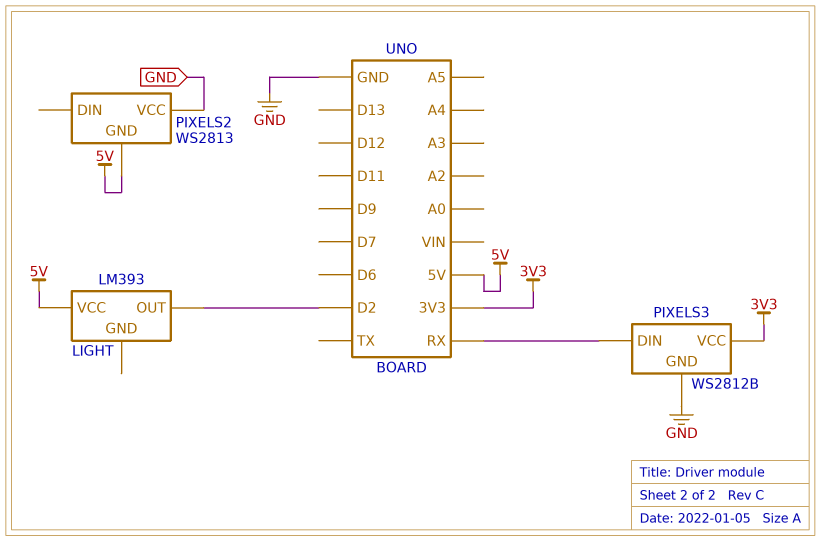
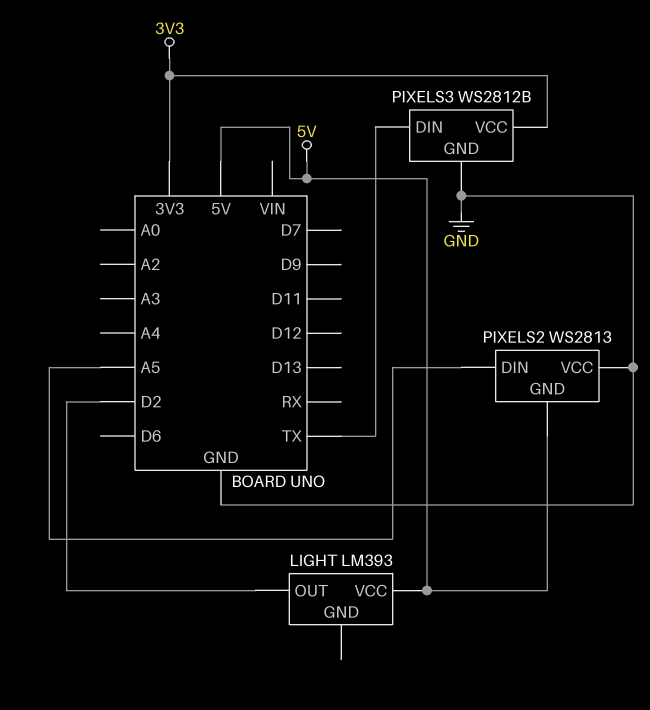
PIXELS2 pin DIN: none -> A5
PIXELS3 pin DIN: RX -> TX

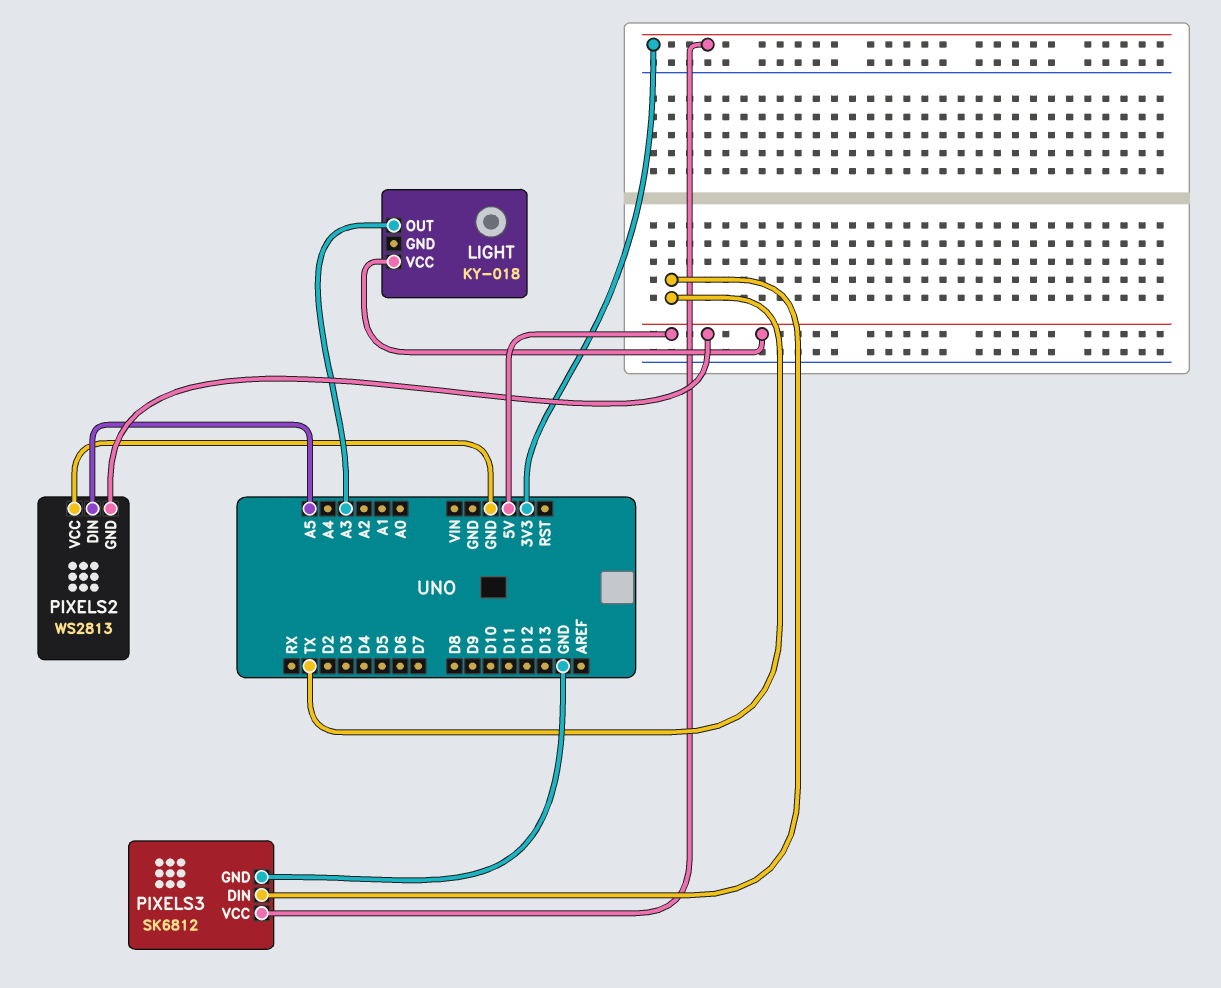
LIGHT: LM393 -> KY-018
LIGHT pin OUT: D2 -> A3
PIXELS3: WS2812B -> SK6812

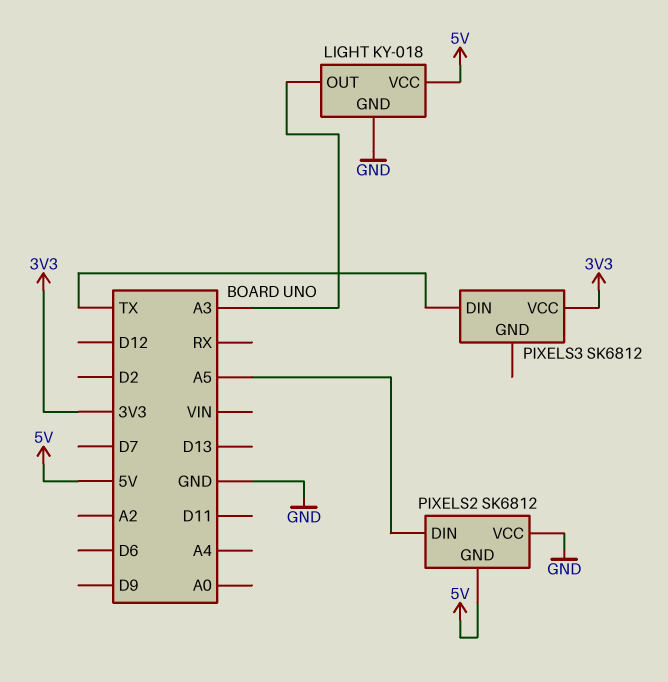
LIGHT pin GND: none -> GND
PIXELS2: WS2813 -> SK6812
PIXELS3 pin GND: GND -> none

